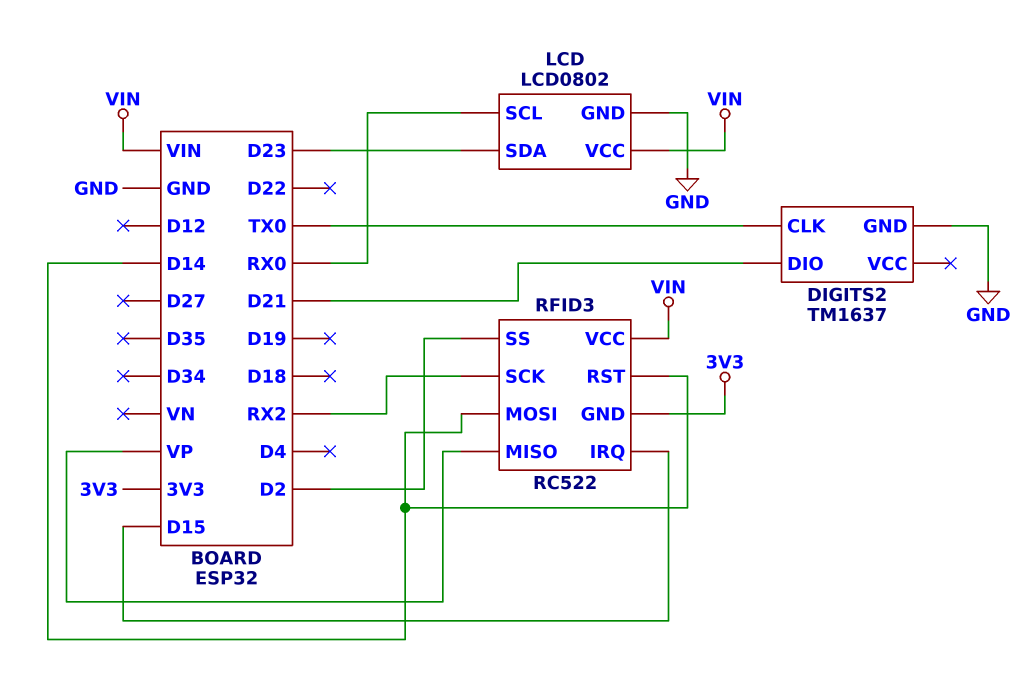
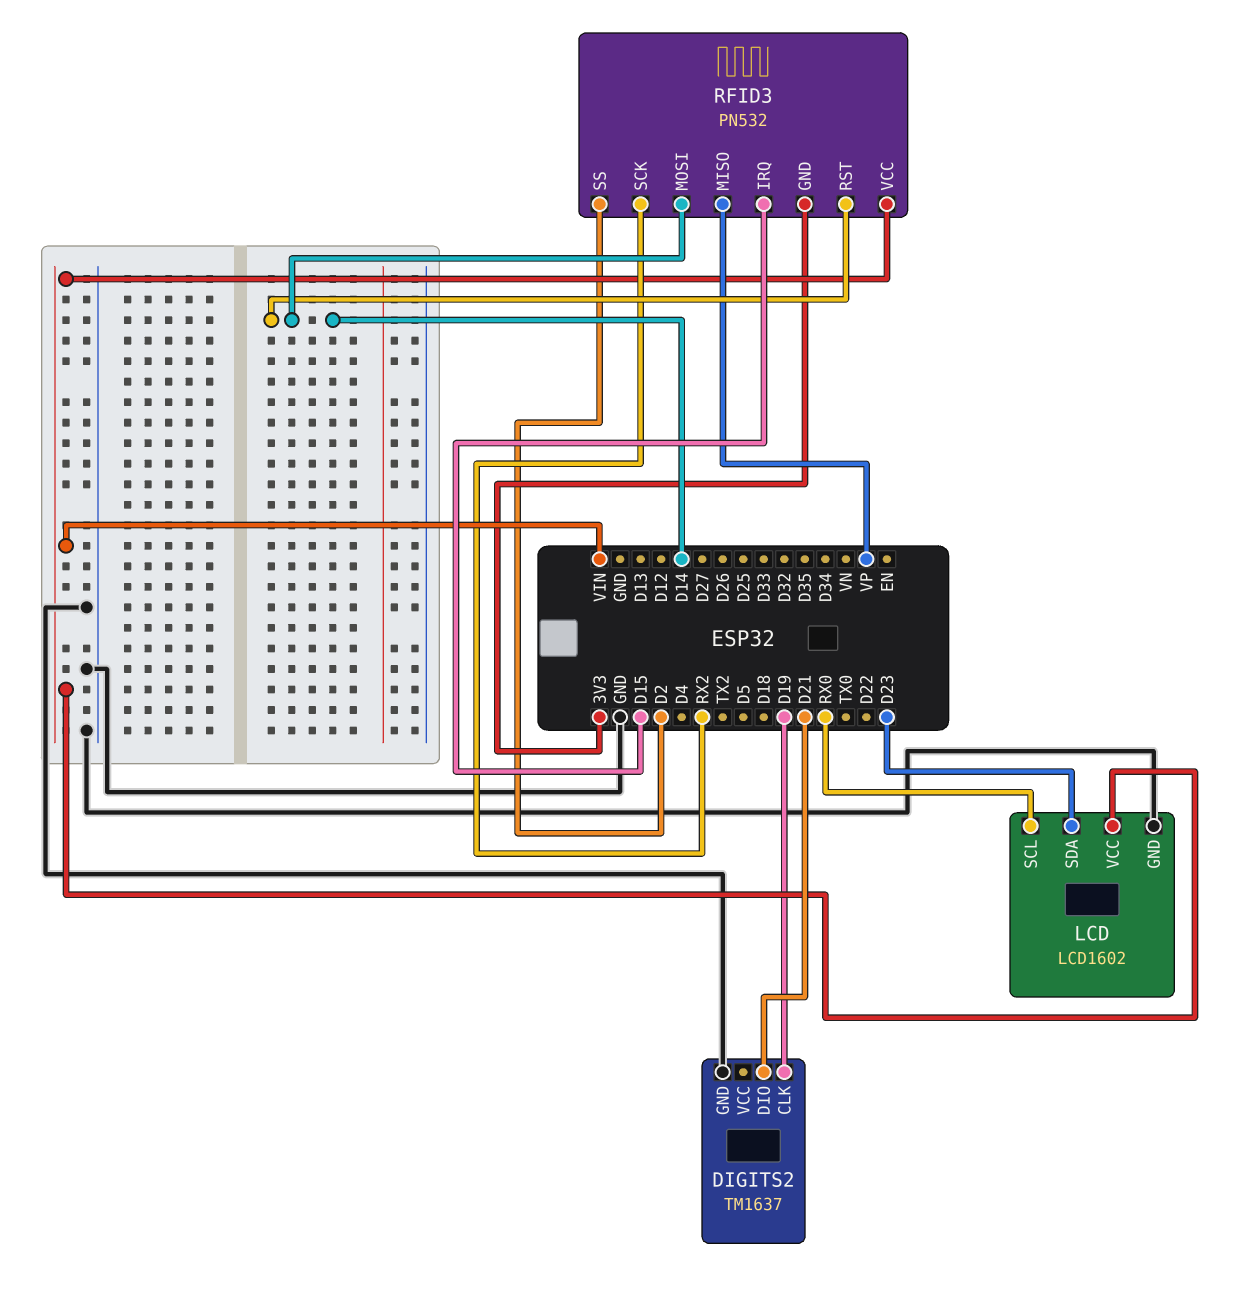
DIGITS2 pin CLK: TX0 -> D19
LCD: LCD0802 -> LCD1602
RFID3: RC522 -> PN532

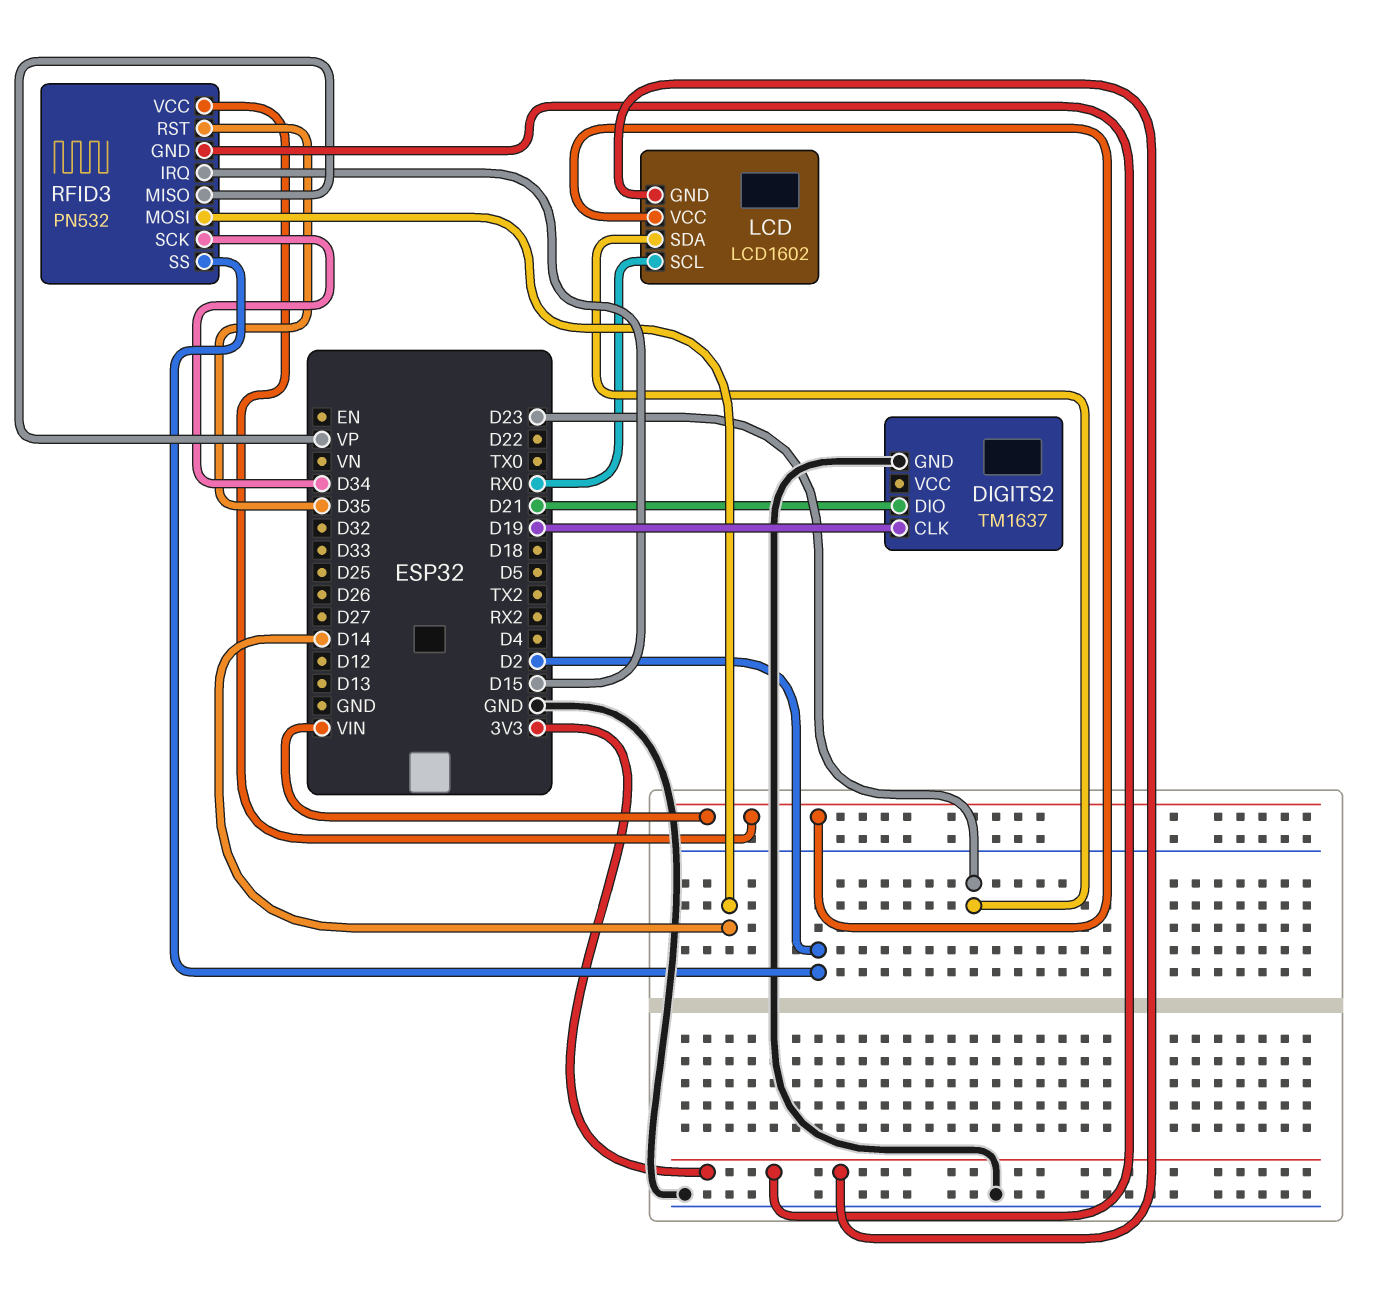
LCD pin GND: GND -> 3V3
RFID3 pin RST: D14 -> D35
RFID3 pin SCK: RX2 -> D34

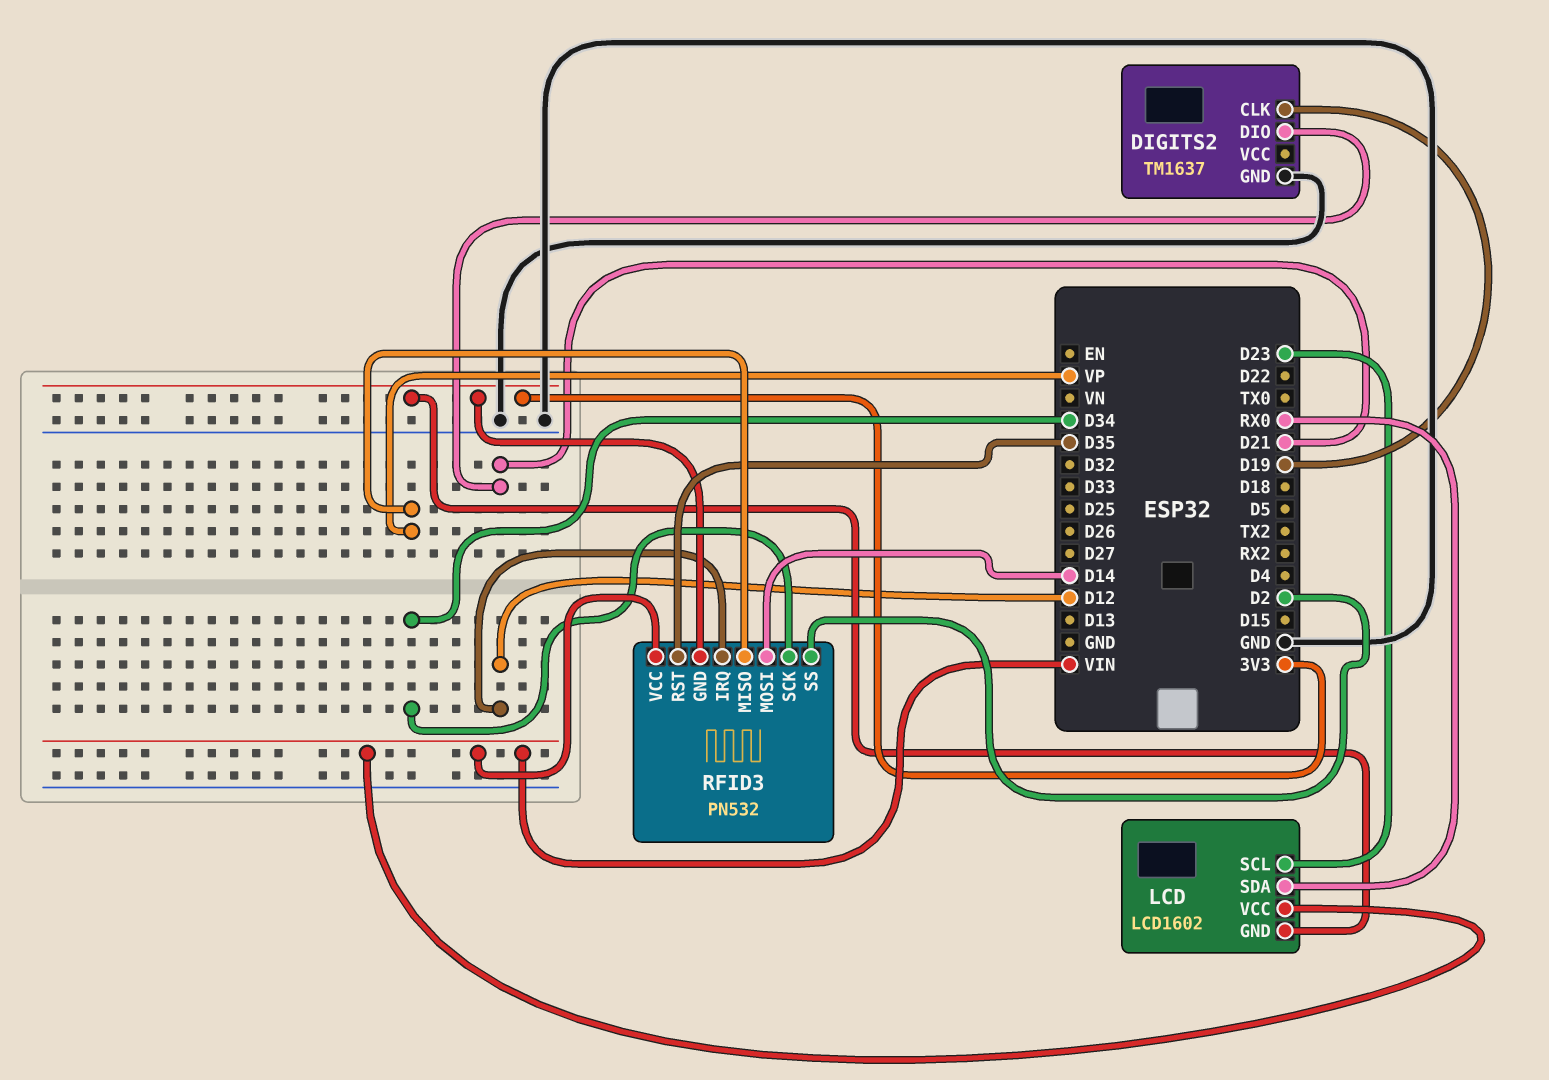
LCD pin SCL: RX0 -> D23
LCD pin SDA: D23 -> RX0
RFID3 pin IRQ: D15 -> D12

